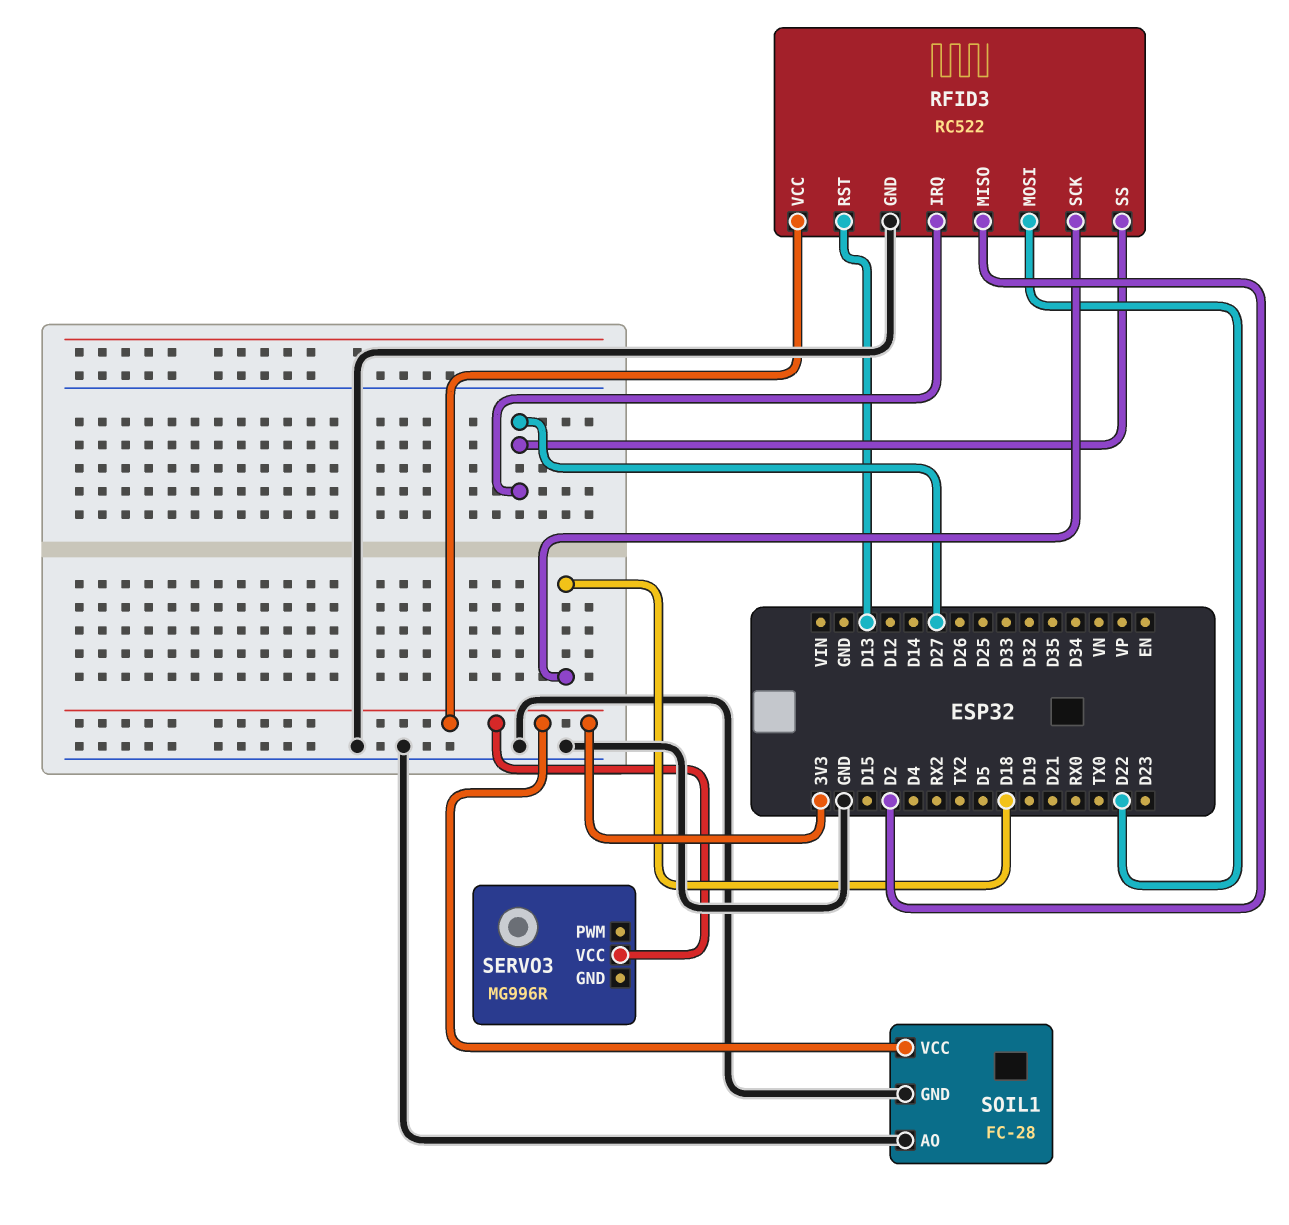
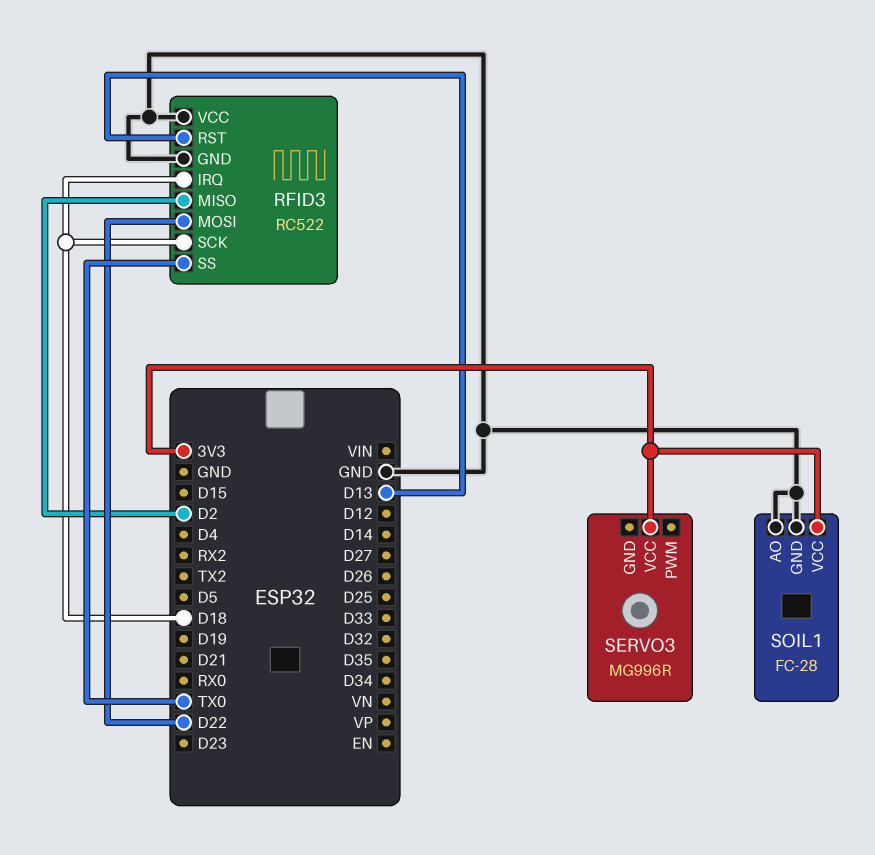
RFID3 pin IRQ: D27 -> D18
RFID3 pin SS: D27 -> TX0
RFID3 pin VCC: 3V3 -> GND

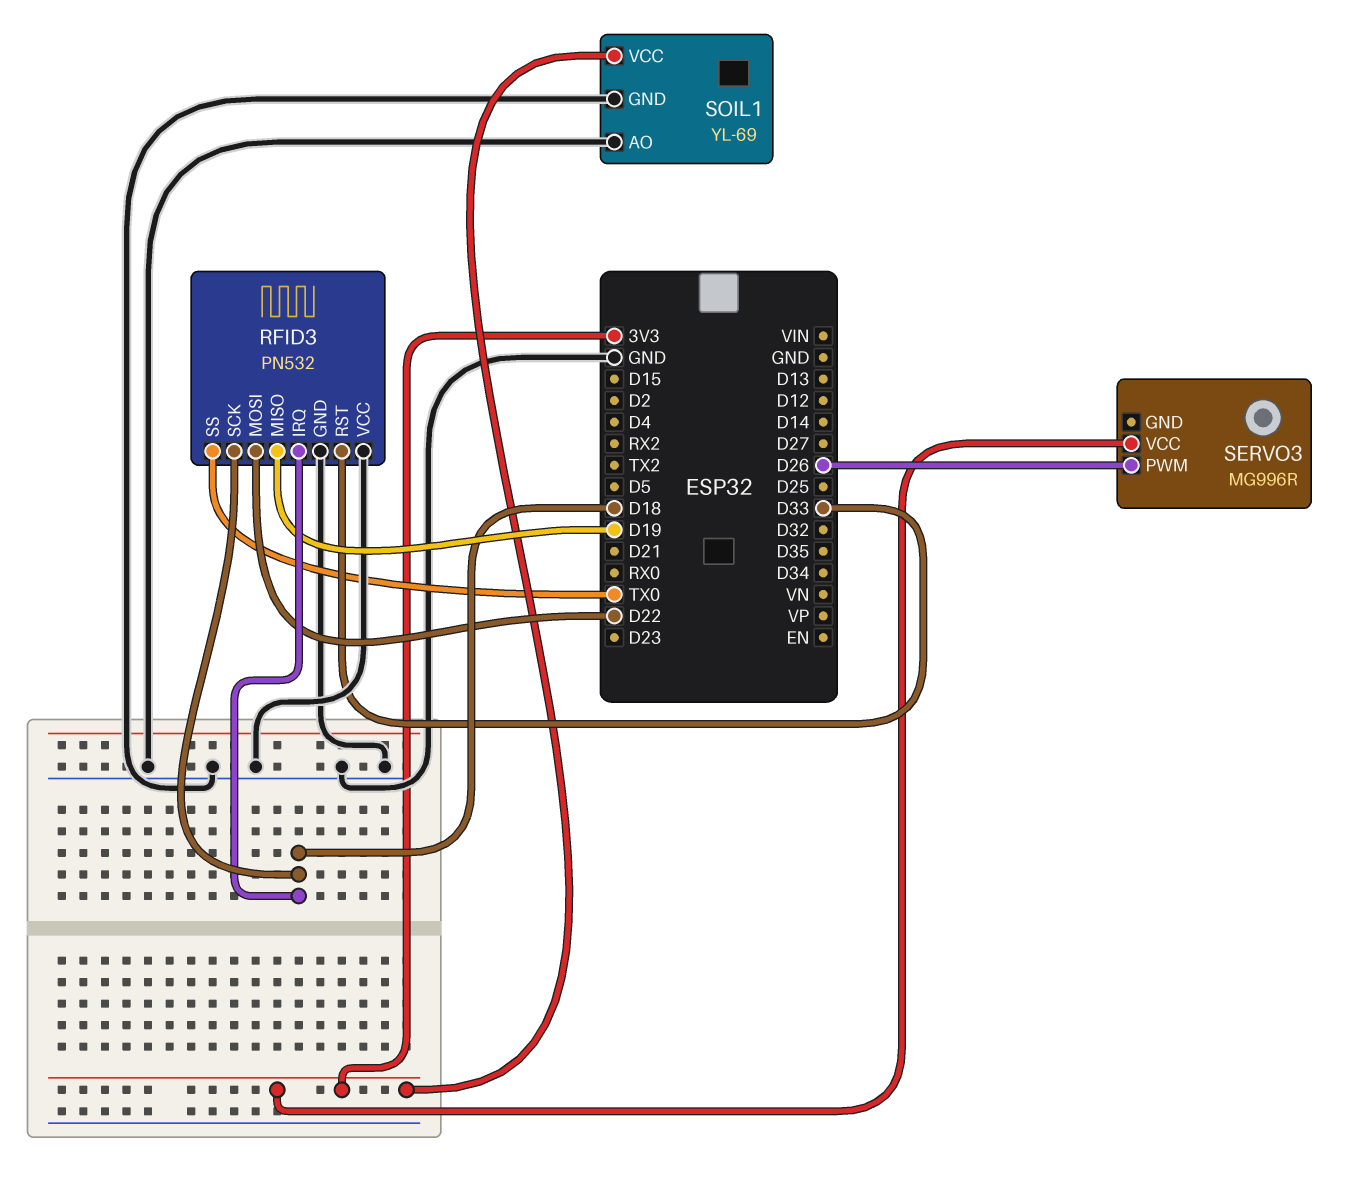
RFID3: RC522 -> PN532
RFID3 pin MISO: D2 -> D19
RFID3 pin RST: D13 -> D33
SERVO3 pin PWM: none -> D26
SOIL1: FC-28 -> YL-69

